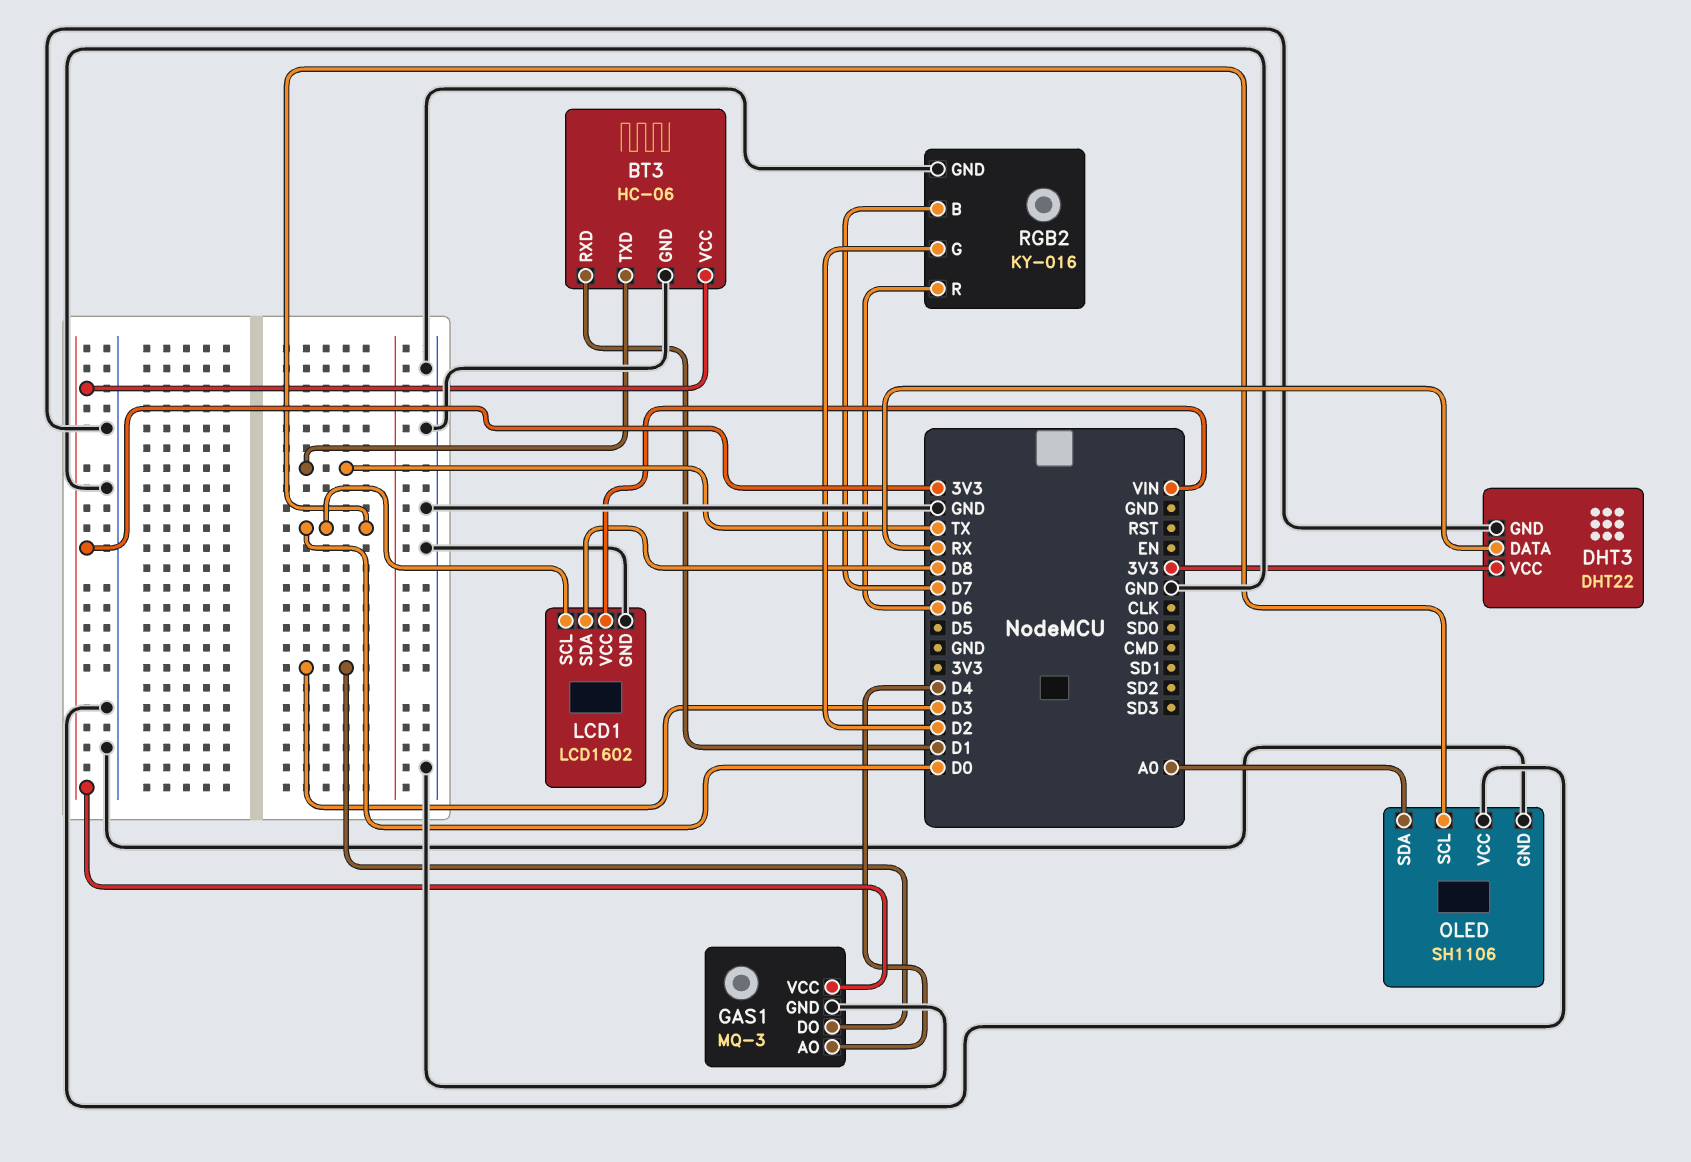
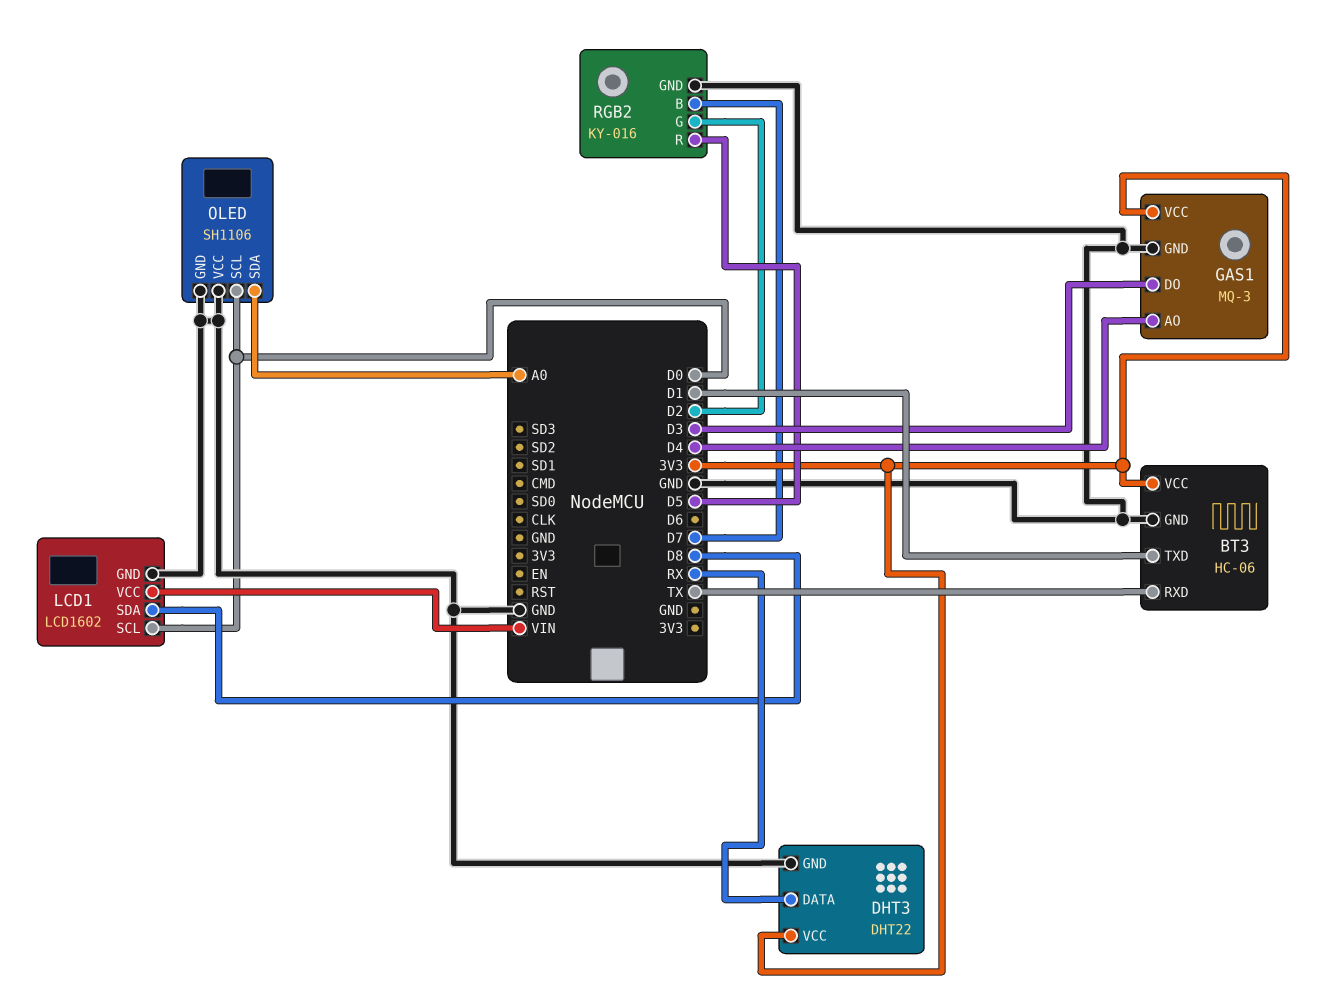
BT3 pin RXD: D1 -> TX
BT3 pin TXD: TX -> D1
RGB2 pin R: D6 -> D5

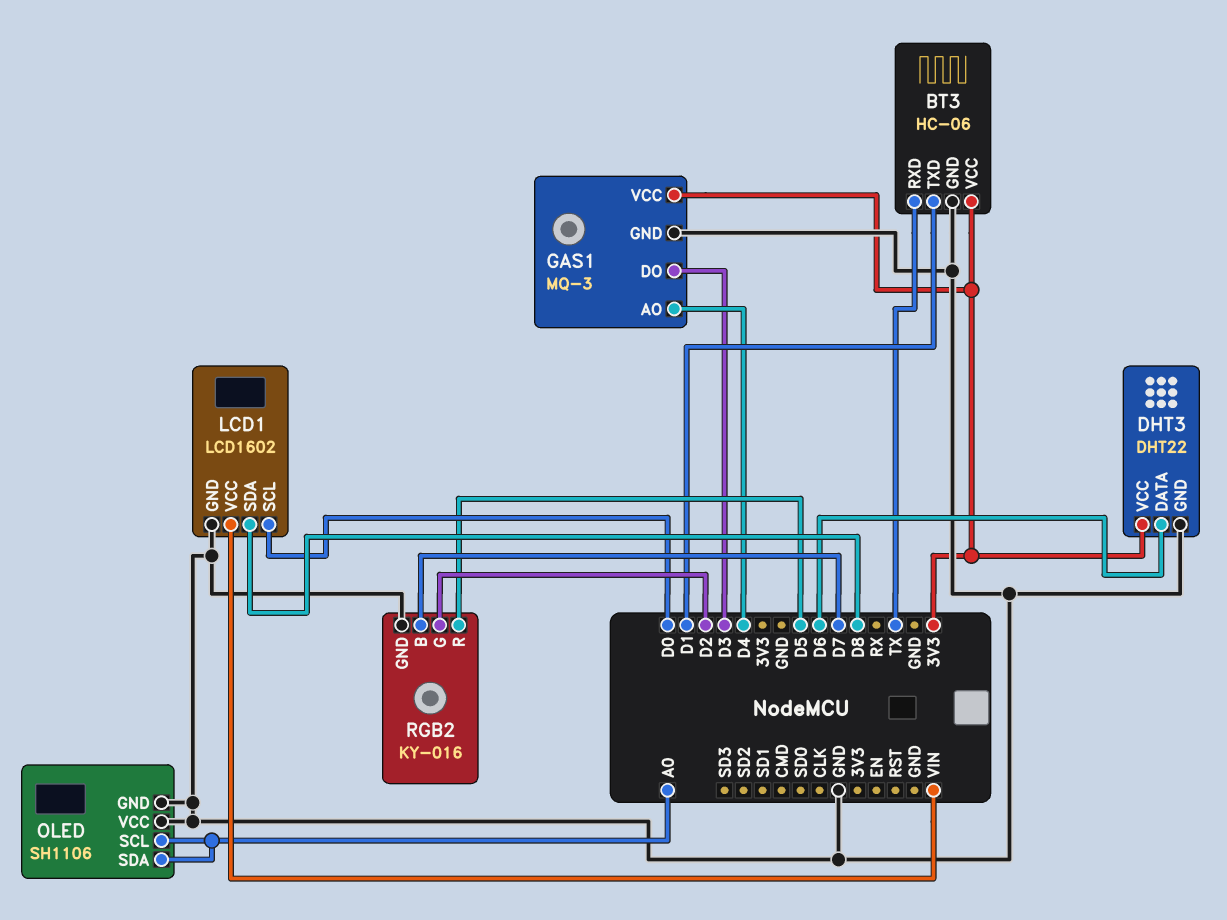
DHT3 pin DATA: RX -> D6
OLED pin SCL: D0 -> A0

